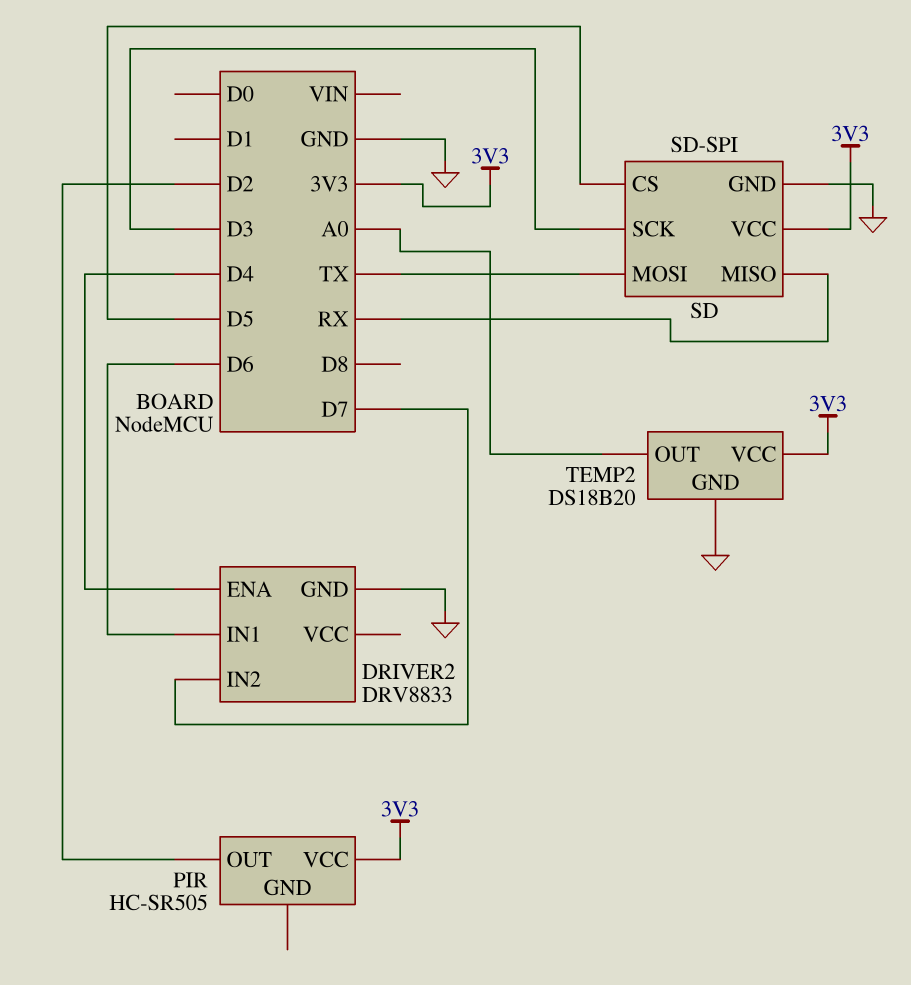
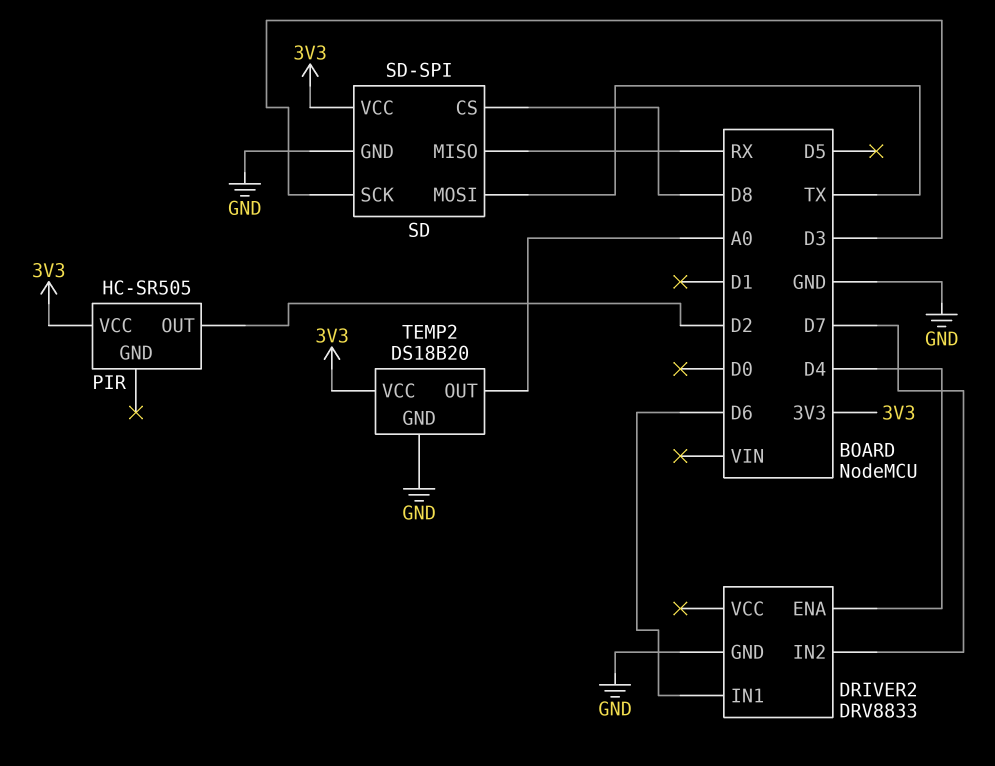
SD pin CS: D5 -> D8

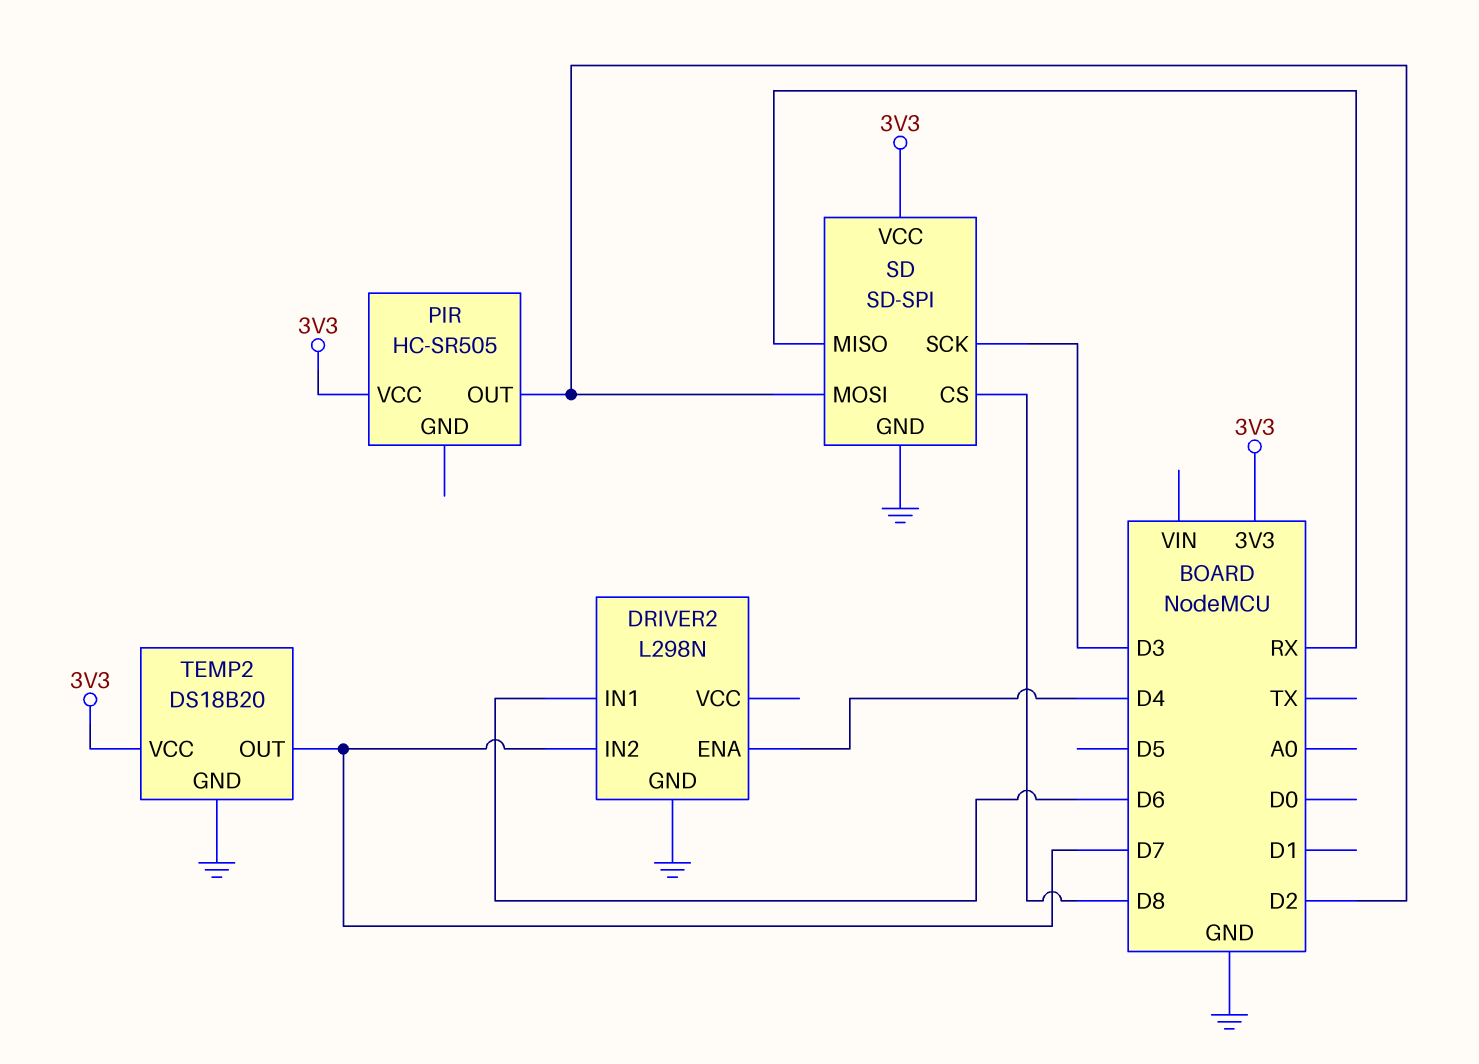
DRIVER2: DRV8833 -> L298N
SD pin MOSI: TX -> D2
TEMP2 pin OUT: A0 -> D7

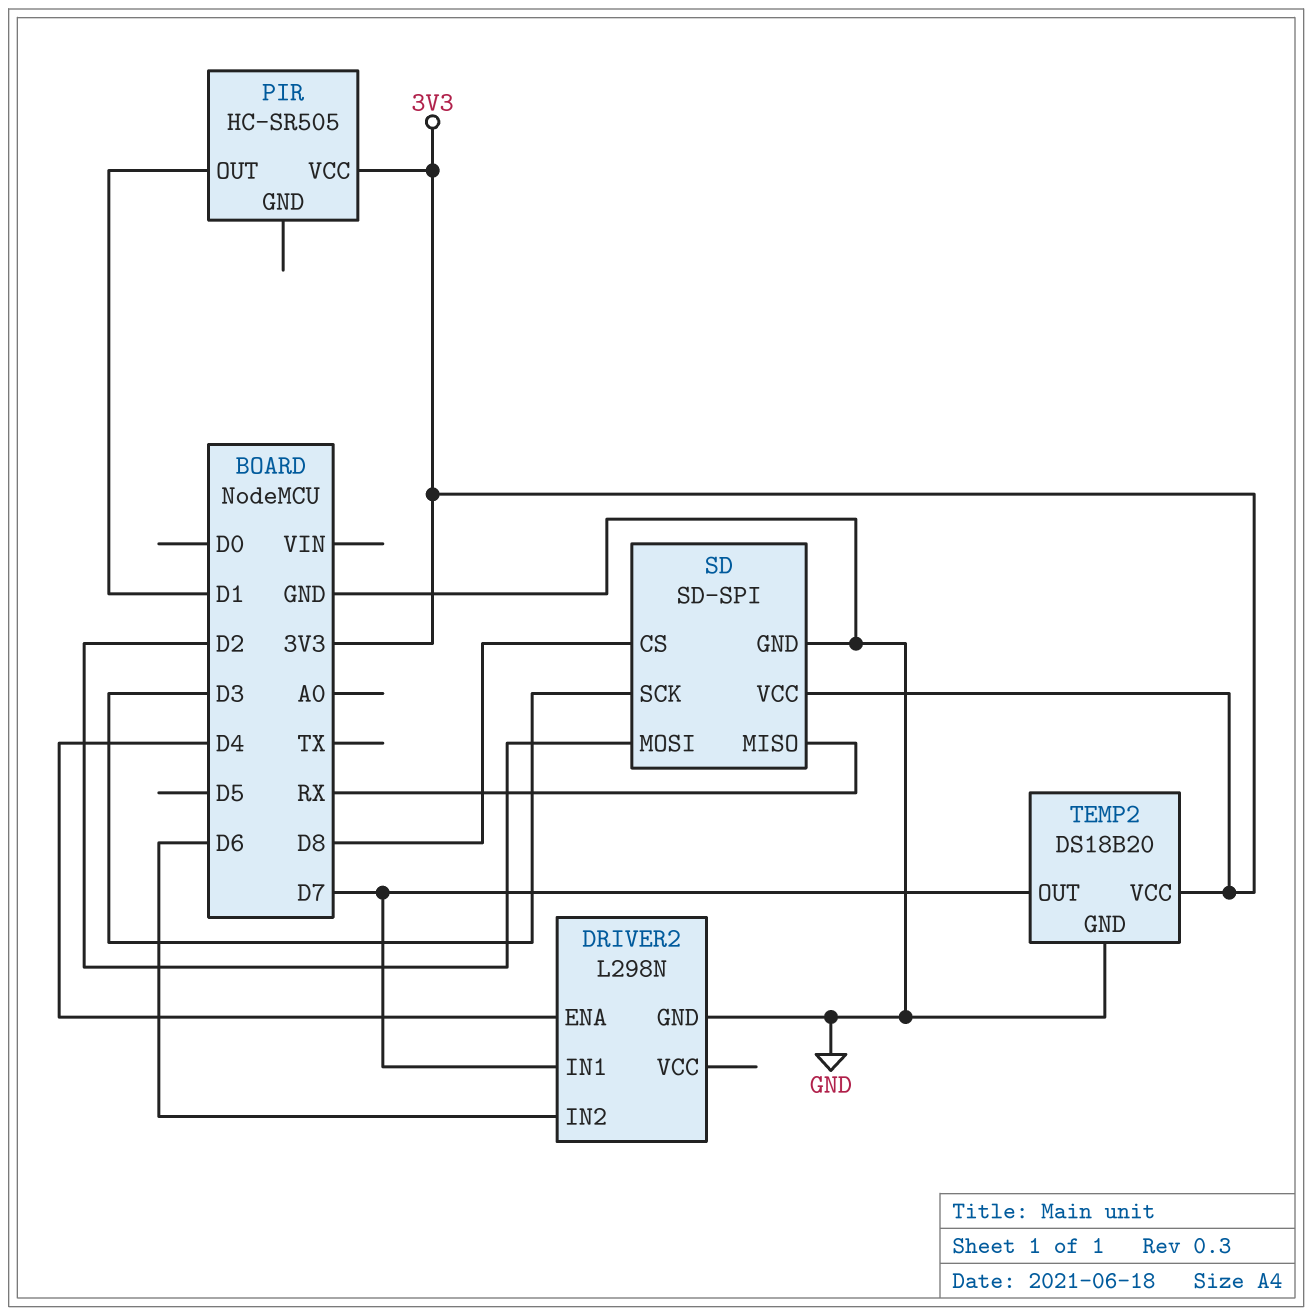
DRIVER2 pin IN1: D6 -> D7
DRIVER2 pin IN2: D7 -> D6
PIR pin OUT: D2 -> D1

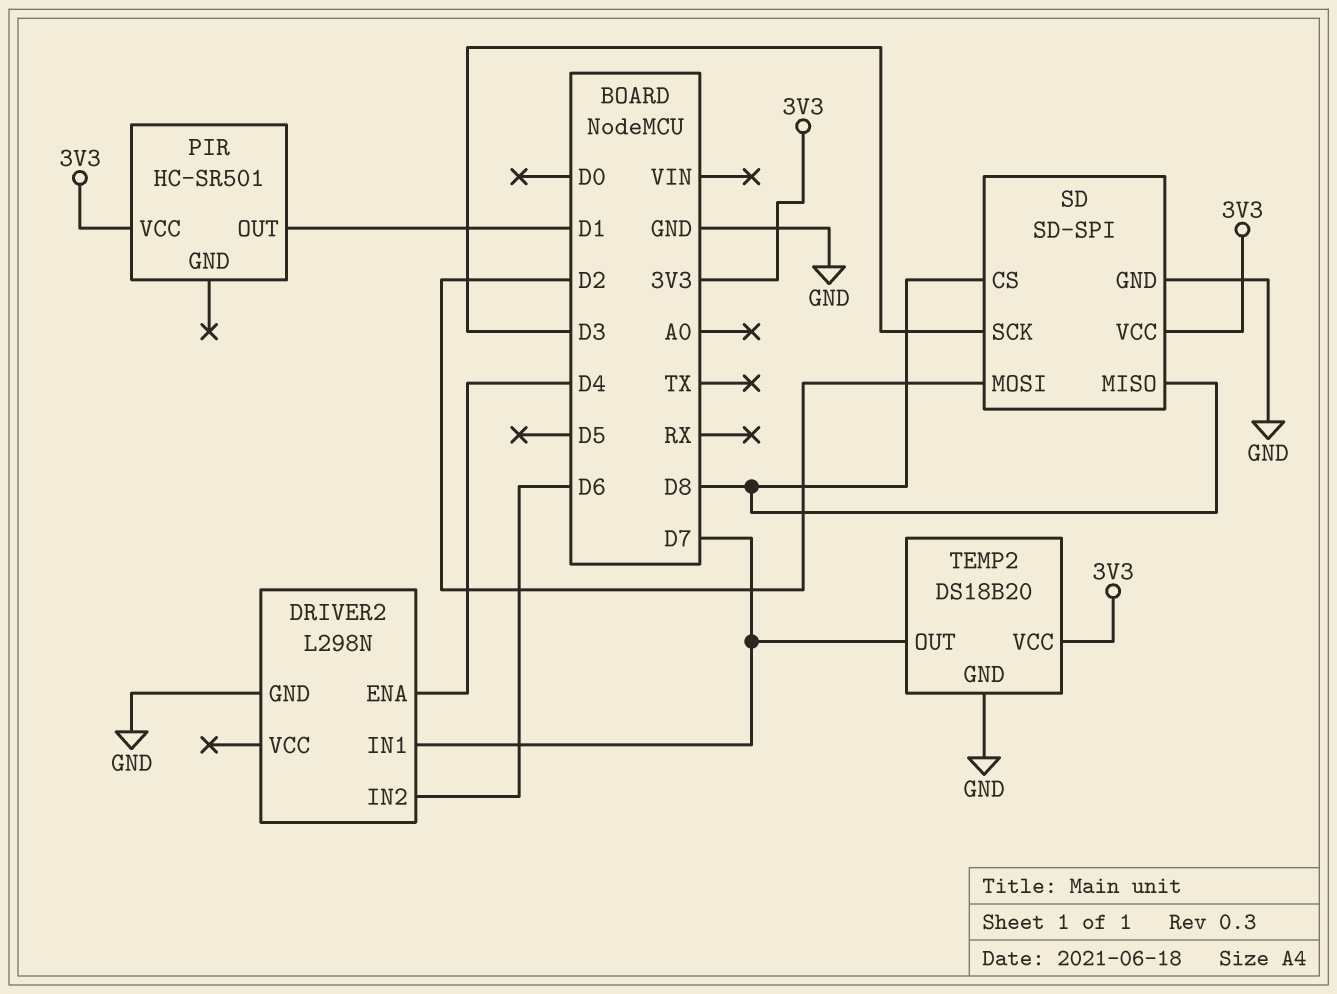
PIR: HC-SR505 -> HC-SR501
SD pin MISO: RX -> D8

